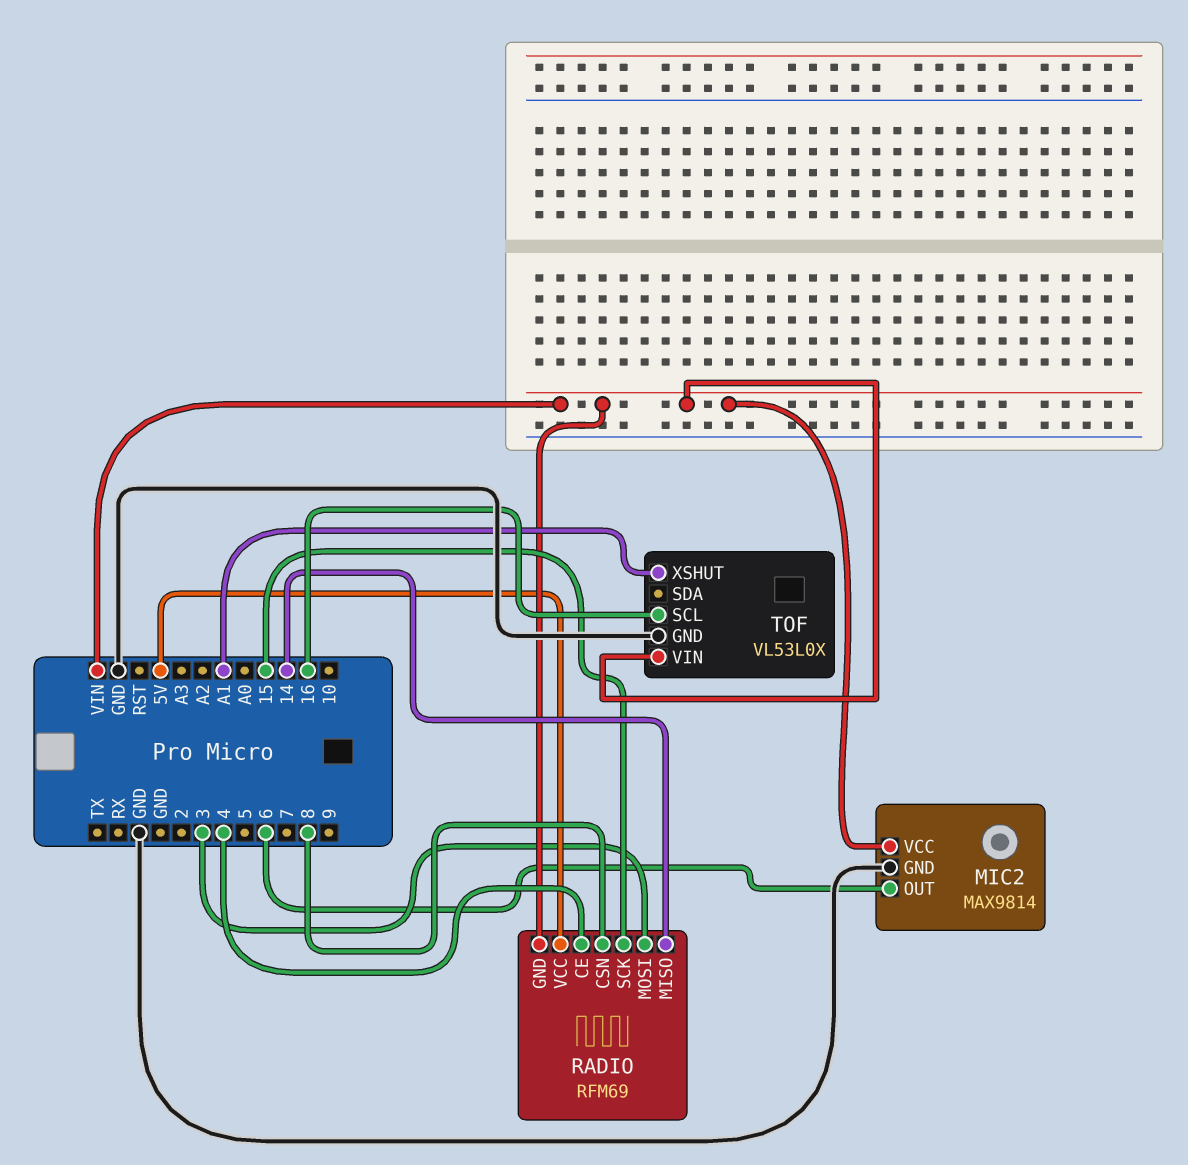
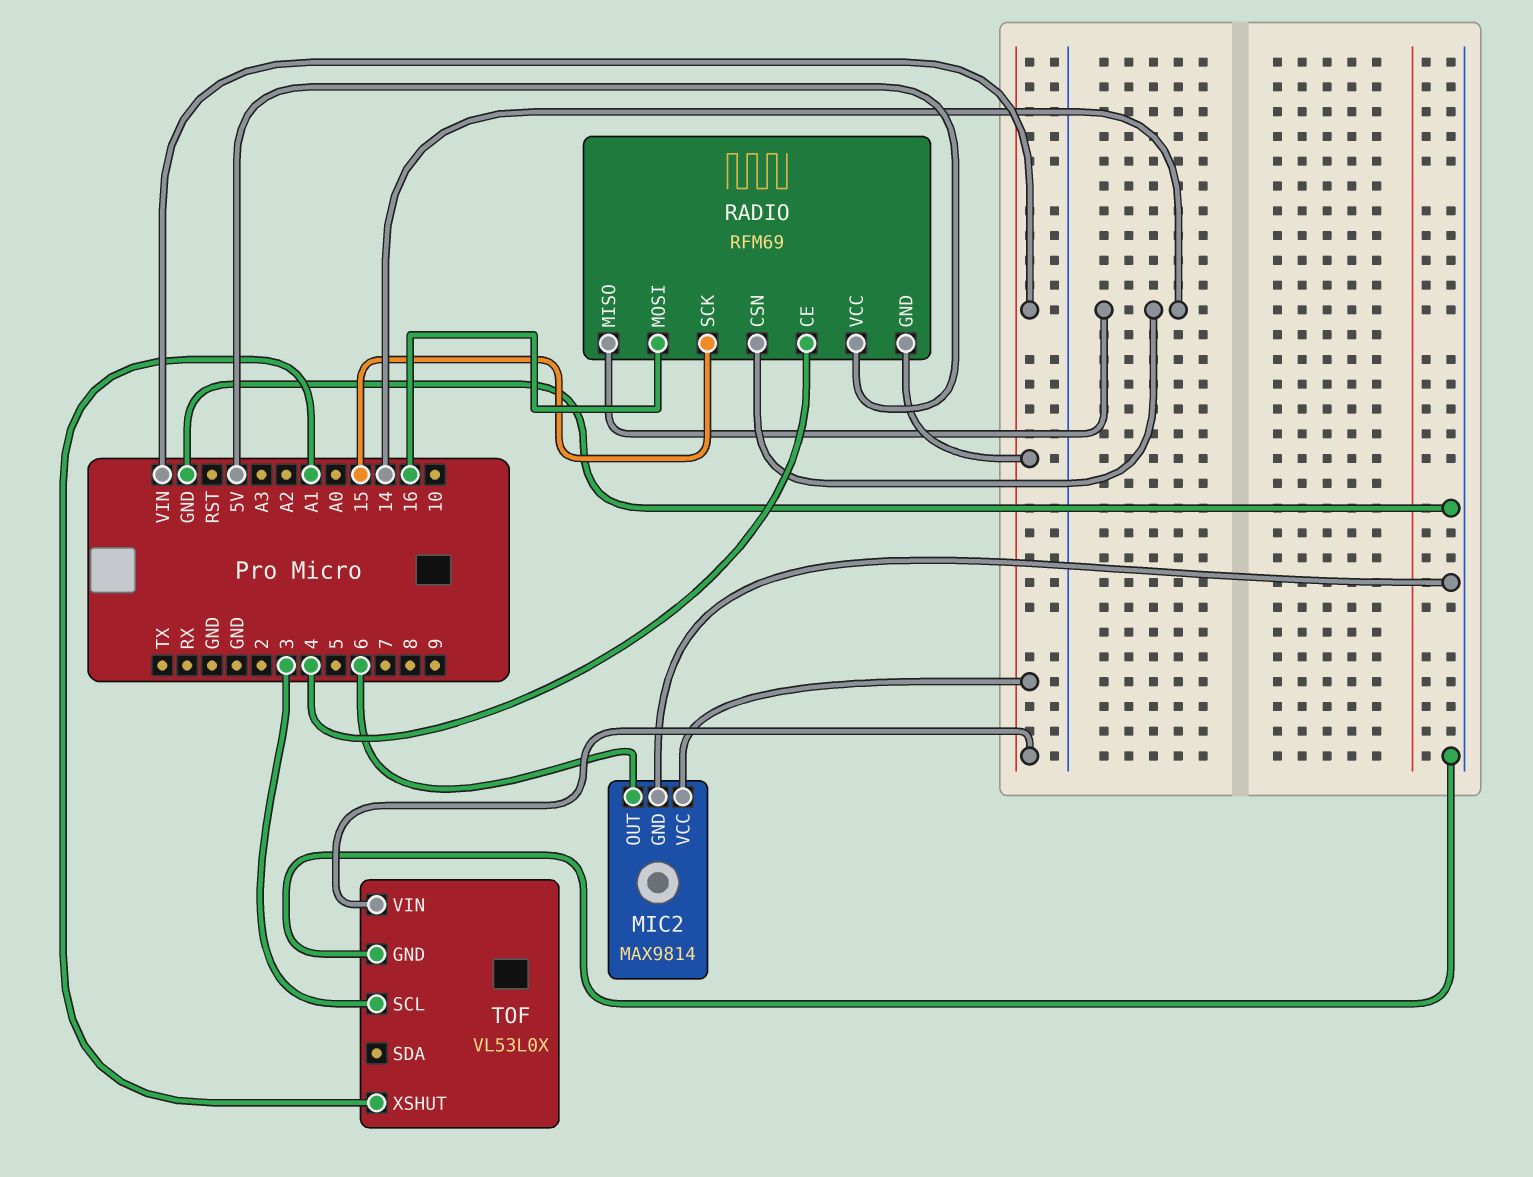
RADIO pin CSN: 8 -> 14
RADIO pin MOSI: 3 -> 16
TOF pin SCL: 16 -> 3

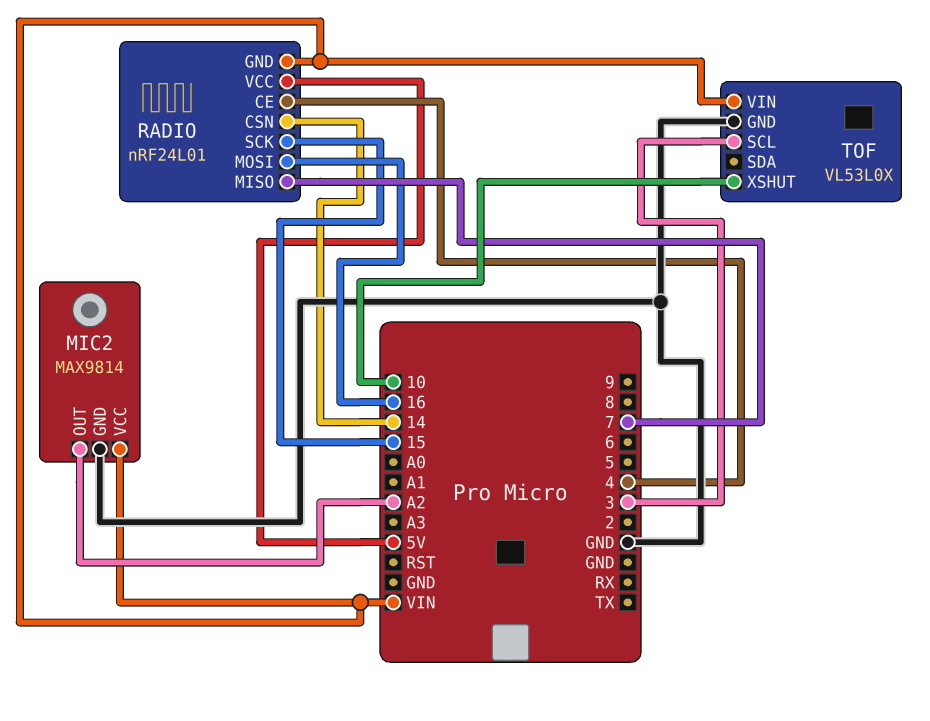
MIC2 pin OUT: 6 -> A2
RADIO: RFM69 -> nRF24L01
RADIO pin MISO: 14 -> 7
TOF pin XSHUT: A1 -> 10

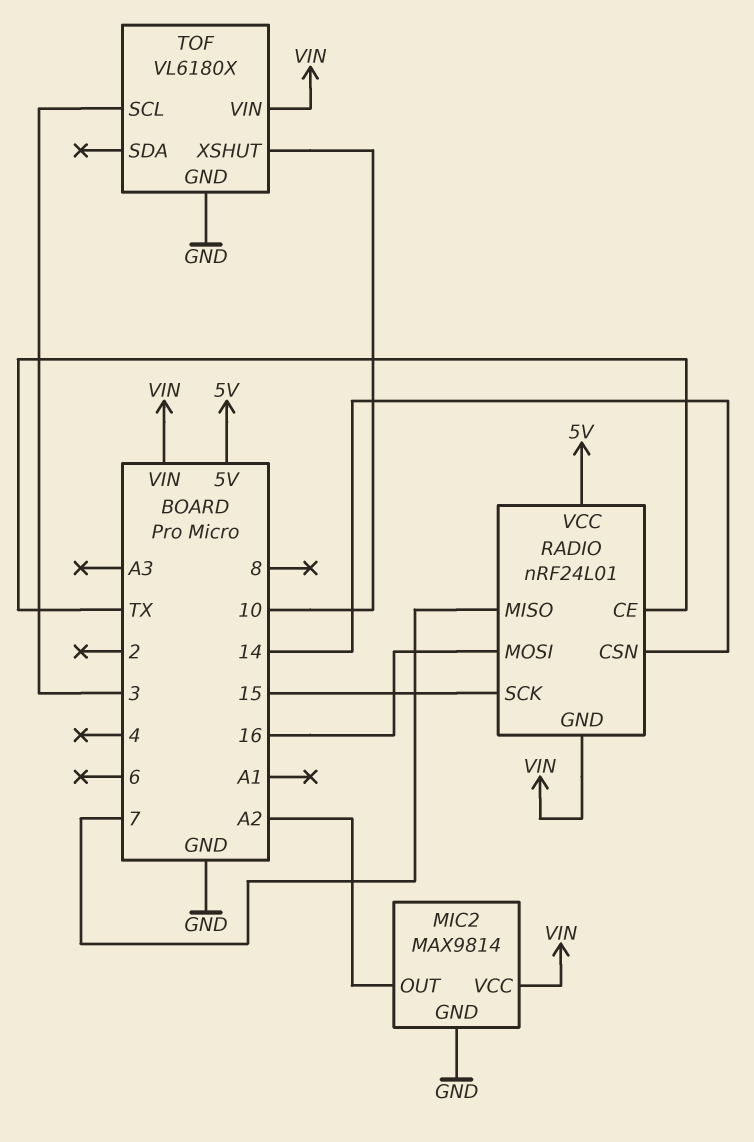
RADIO pin CE: 4 -> TX
TOF: VL53L0X -> VL6180X

